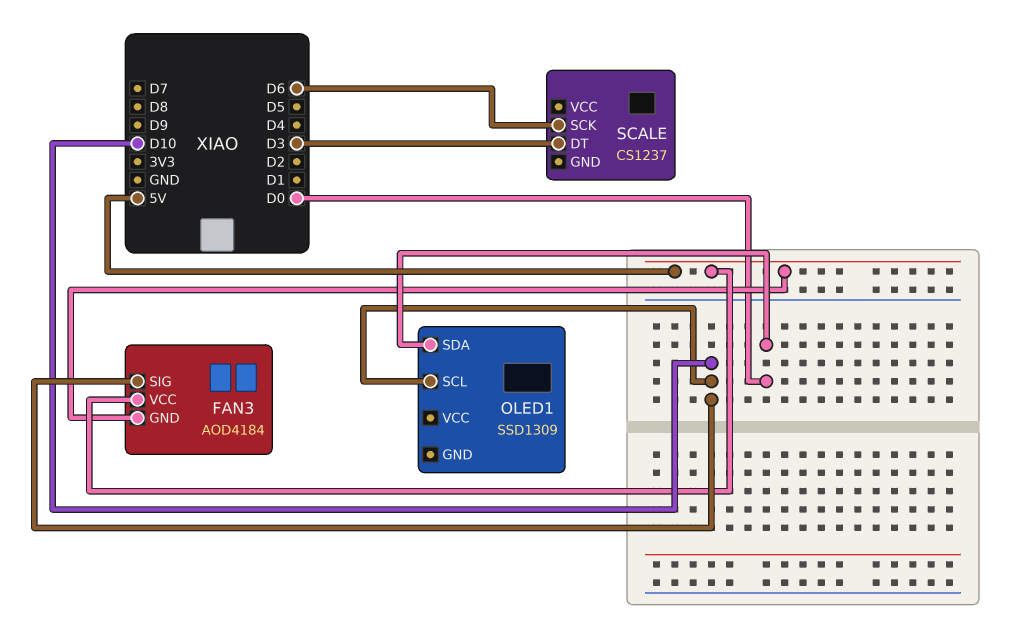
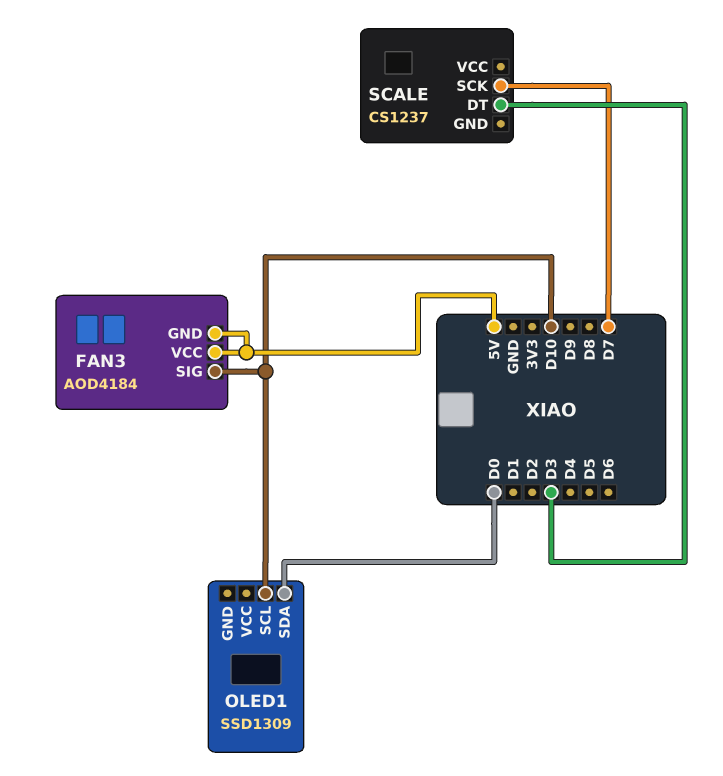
SCALE pin SCK: D6 -> D7

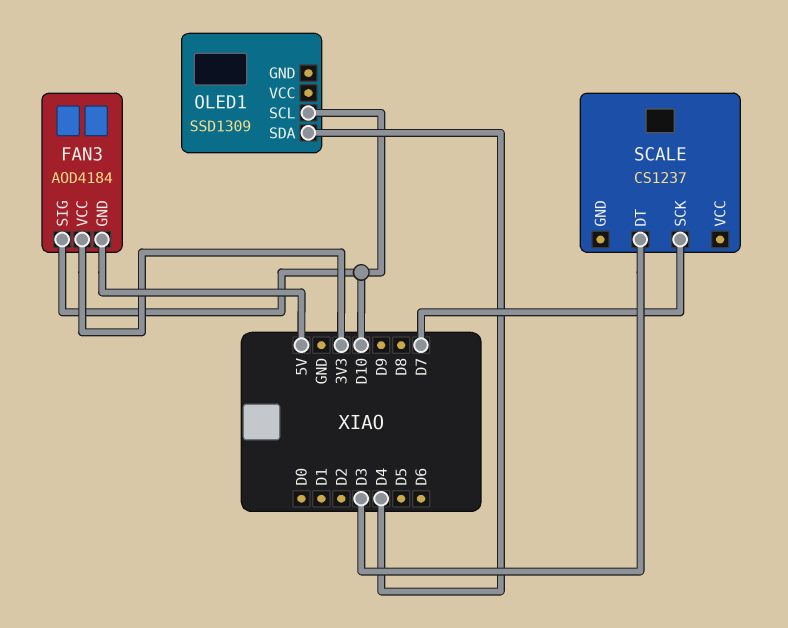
FAN3 pin VCC: 5V -> 3V3
OLED1 pin SDA: D0 -> D4

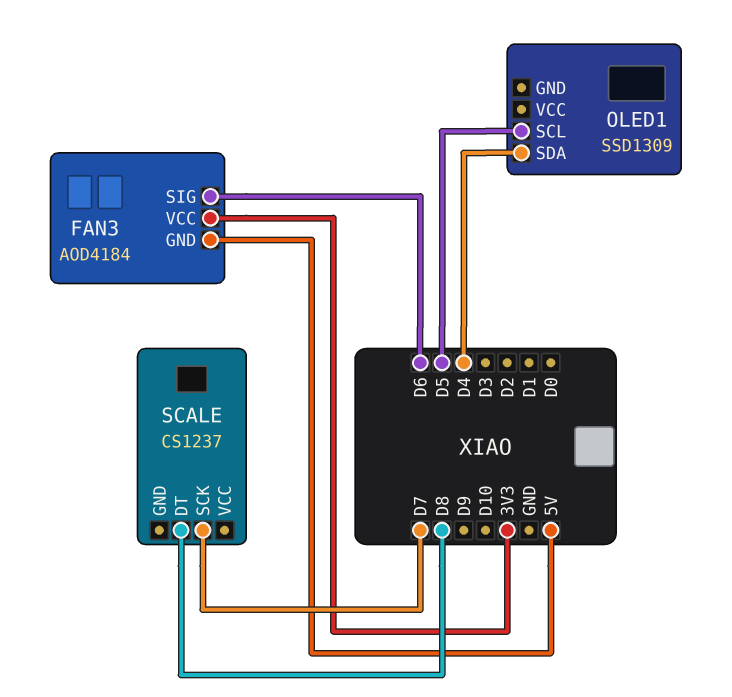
FAN3 pin SIG: D10 -> D6
OLED1 pin SCL: D10 -> D5
SCALE pin DT: D3 -> D8

